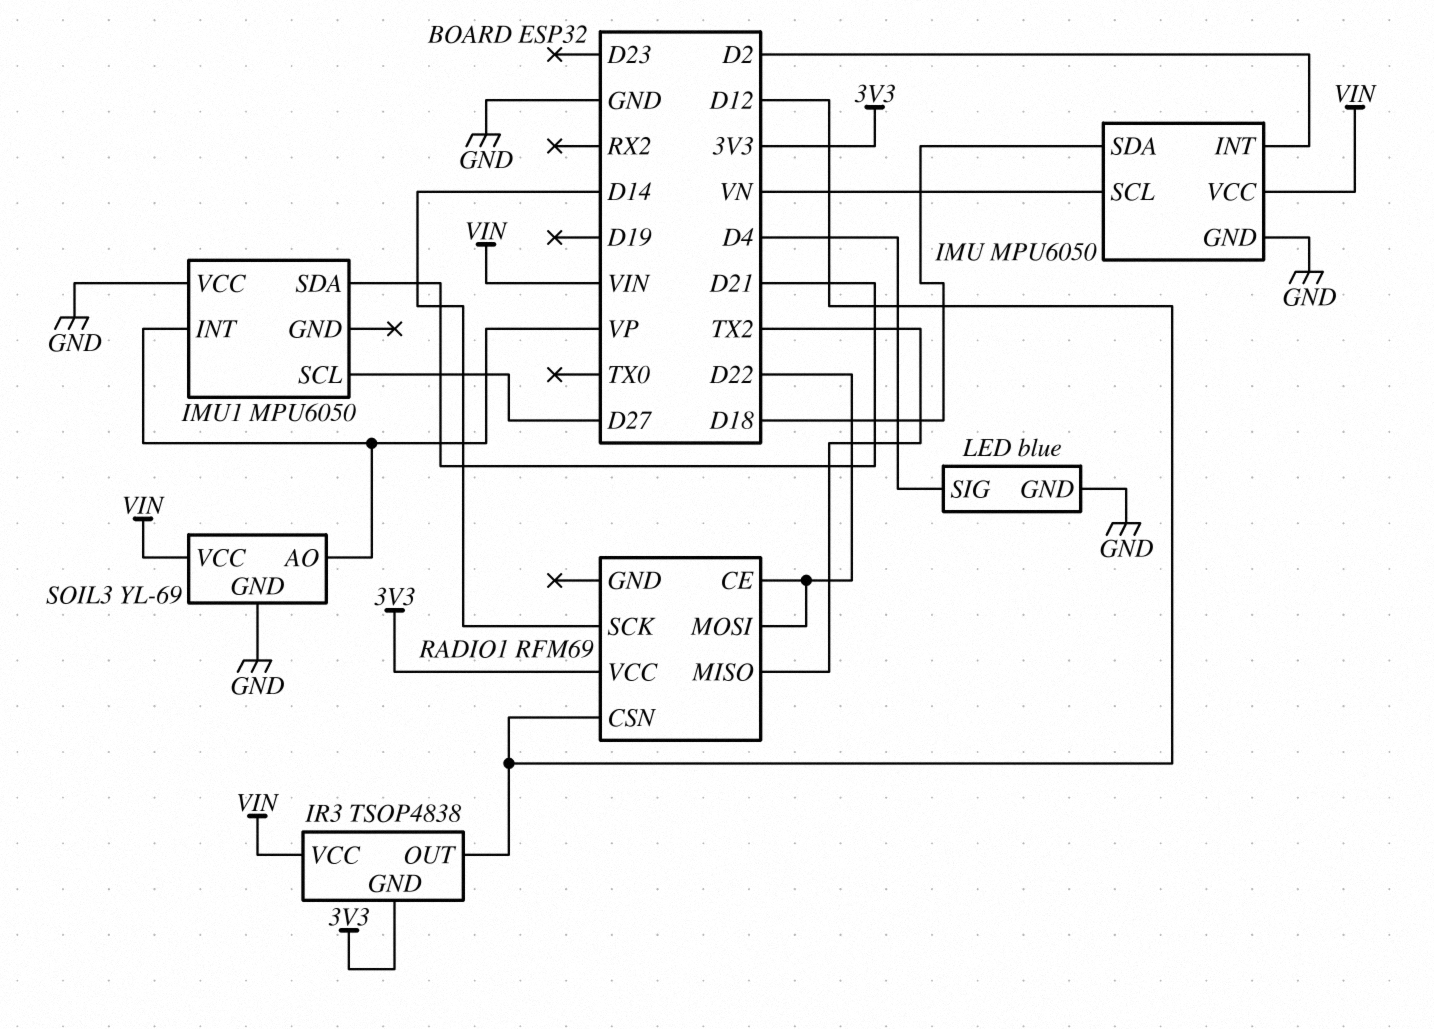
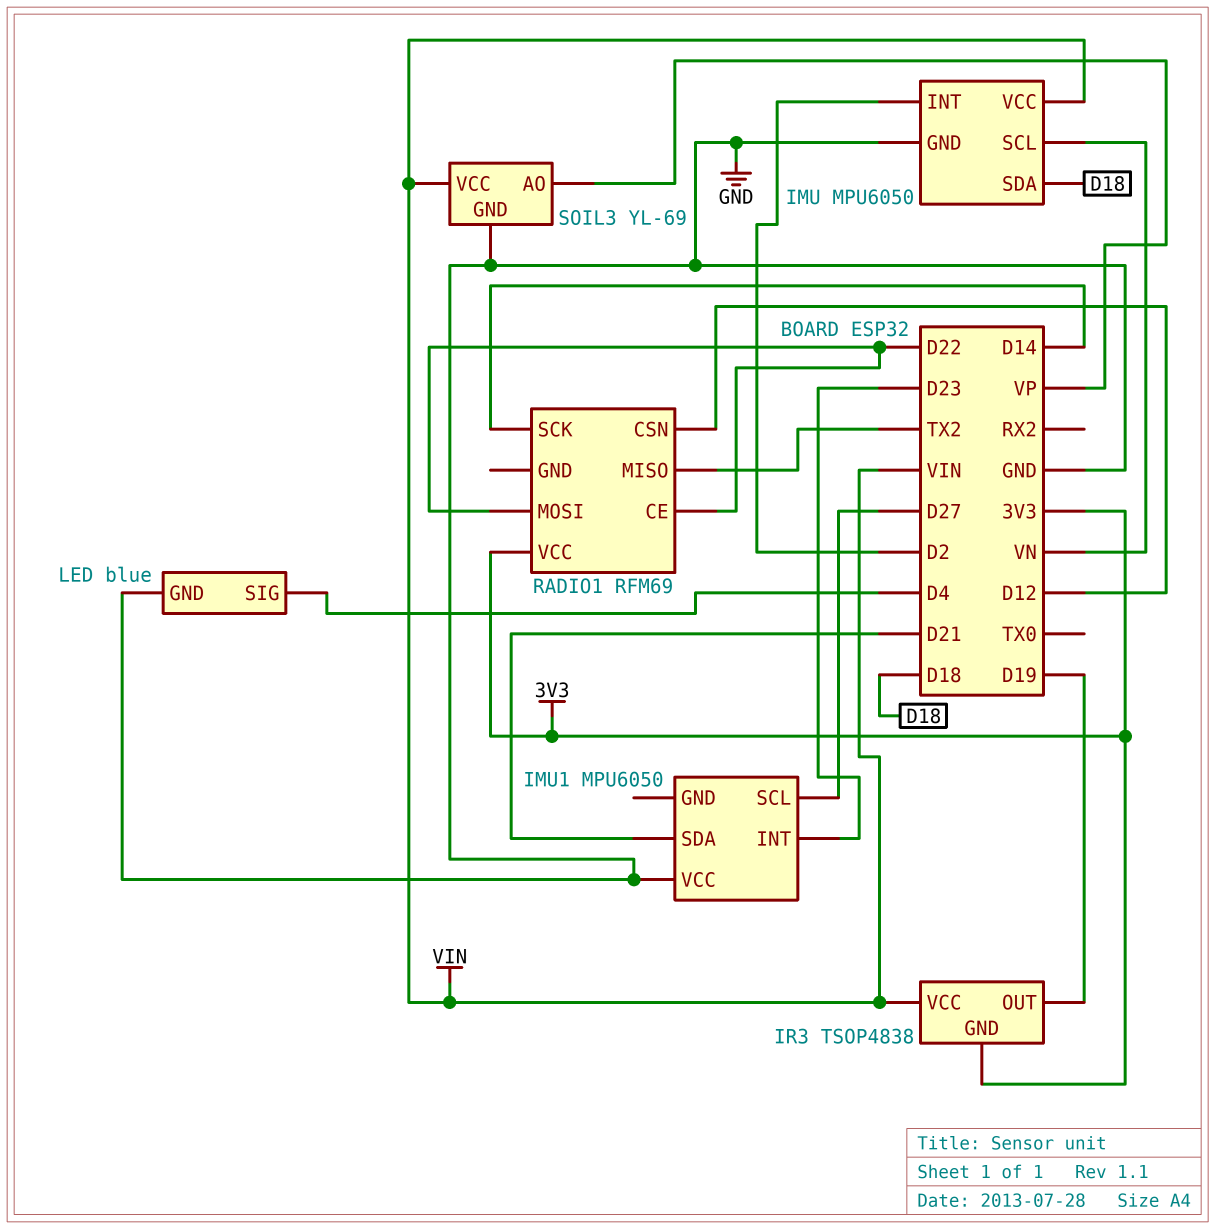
IMU1 pin INT: VP -> D23
IR3 pin OUT: D12 -> D19

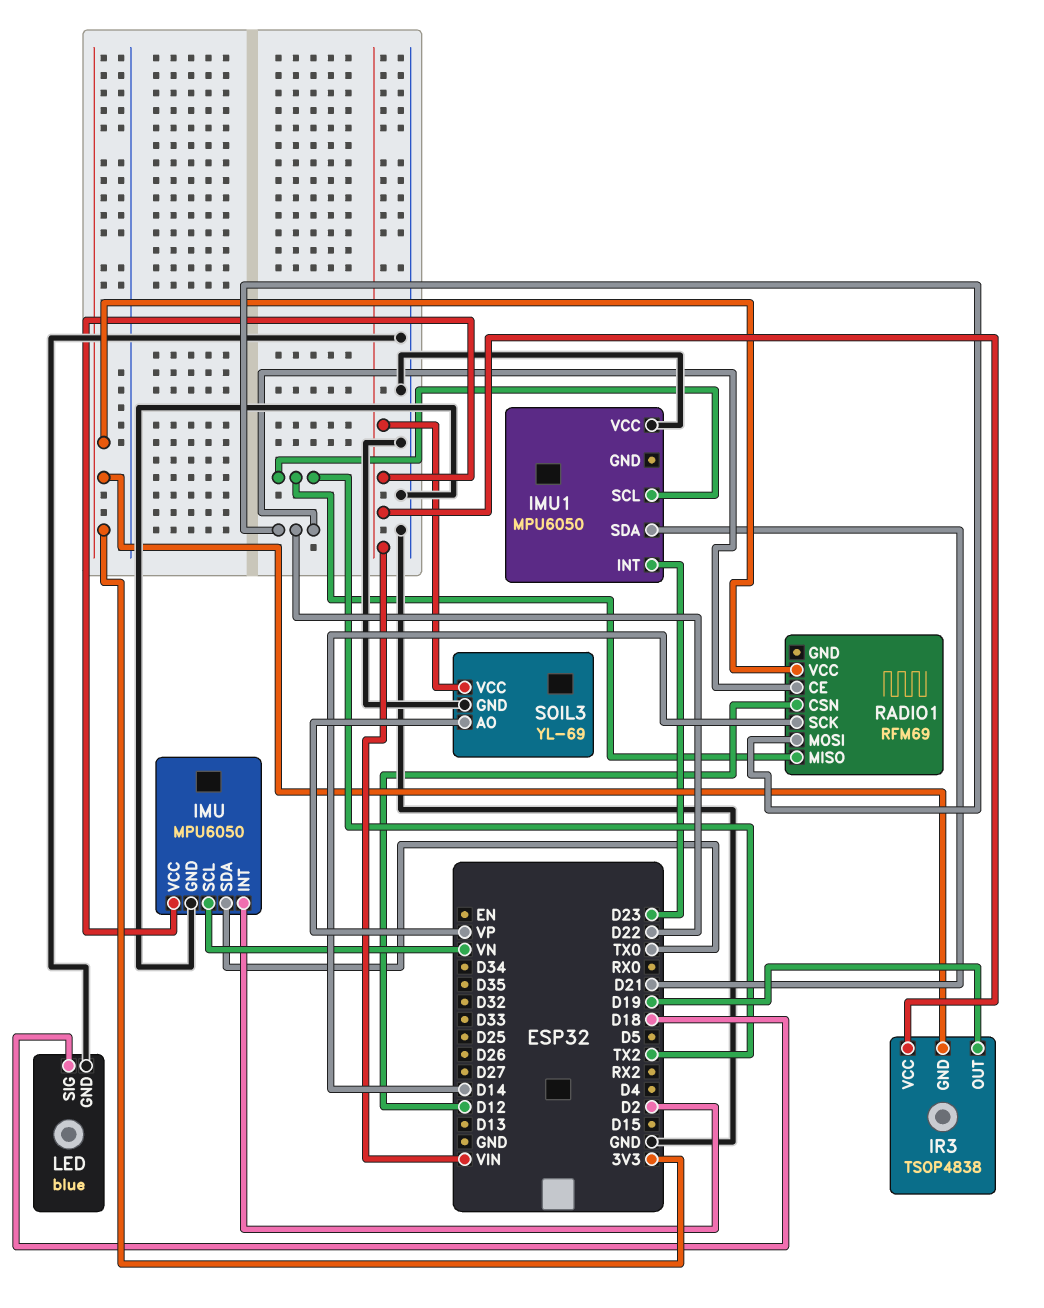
IMU pin SDA: D18 -> TX0
IMU1 pin SCL: D27 -> TX2
LED pin SIG: D4 -> D18

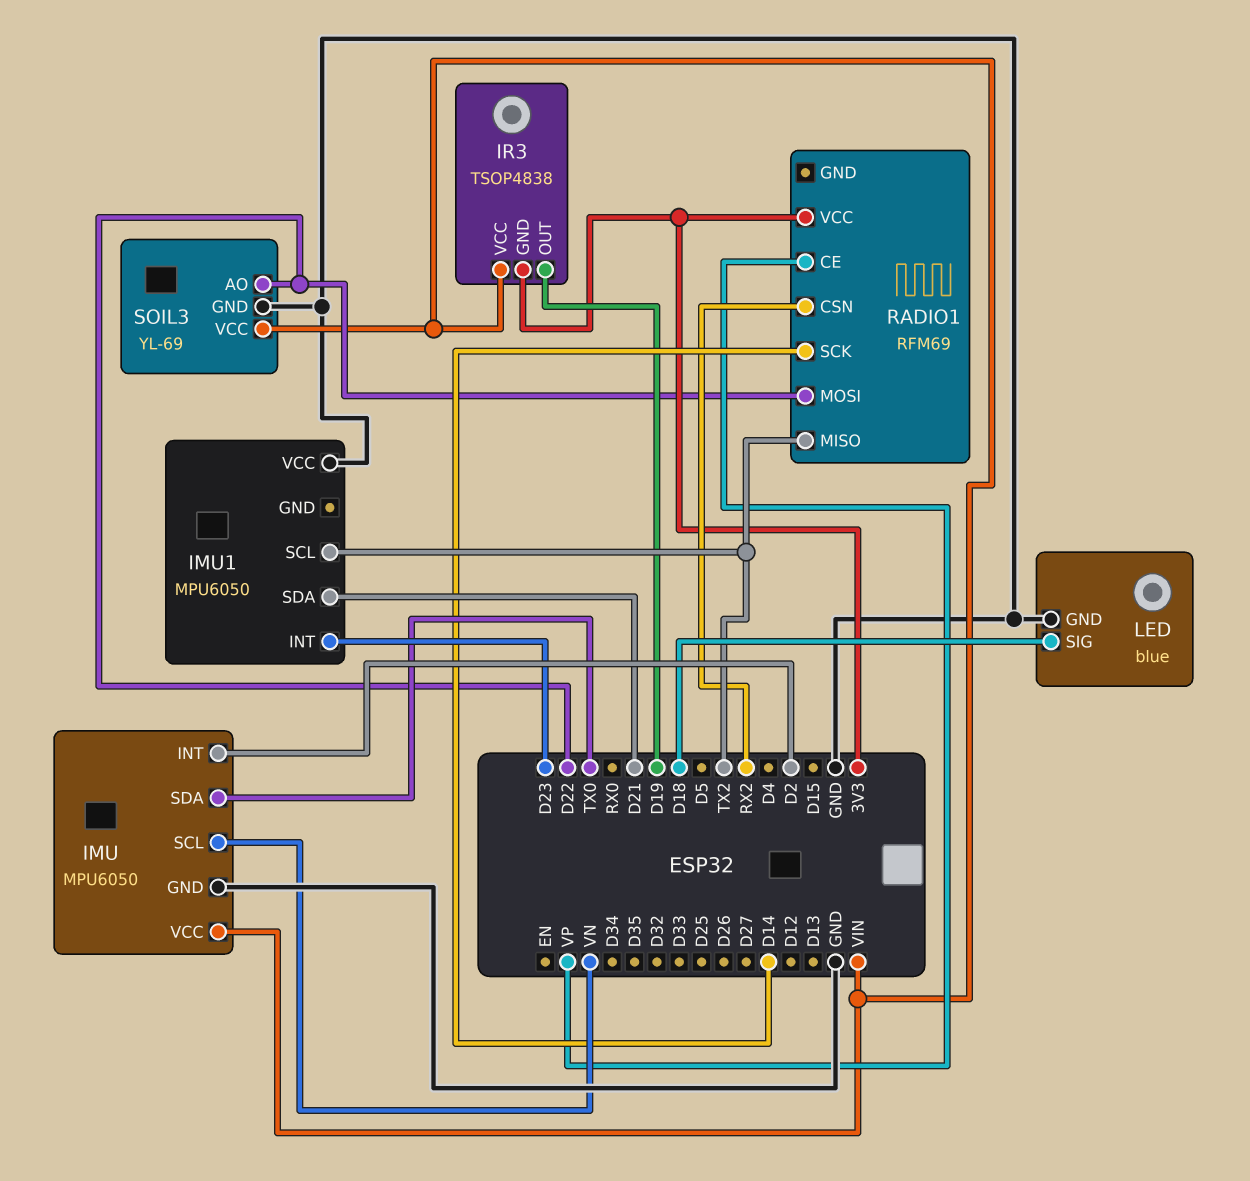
RADIO1 pin CE: D22 -> VP
RADIO1 pin CSN: D12 -> RX2
SOIL3 pin AO: VP -> D22

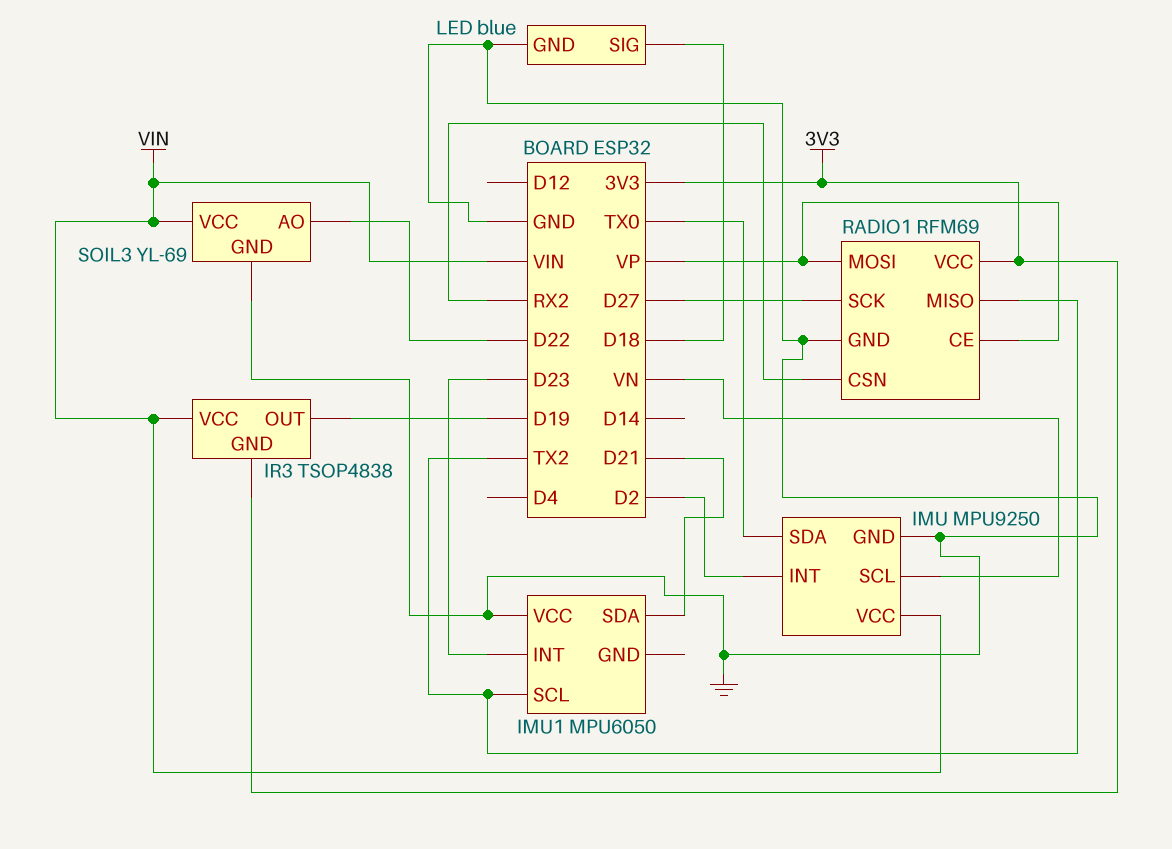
IMU: MPU6050 -> MPU9250
RADIO1 pin GND: none -> GND
RADIO1 pin MOSI: D22 -> VP
RADIO1 pin SCK: D14 -> D27

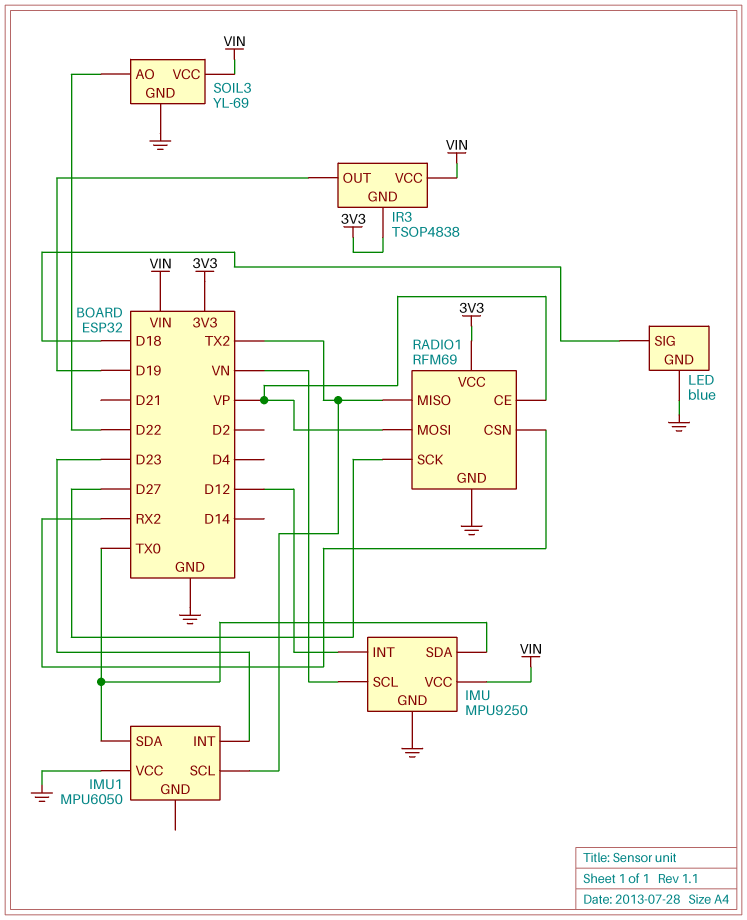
IMU pin INT: D2 -> D12
IMU1 pin SDA: D21 -> TX0

